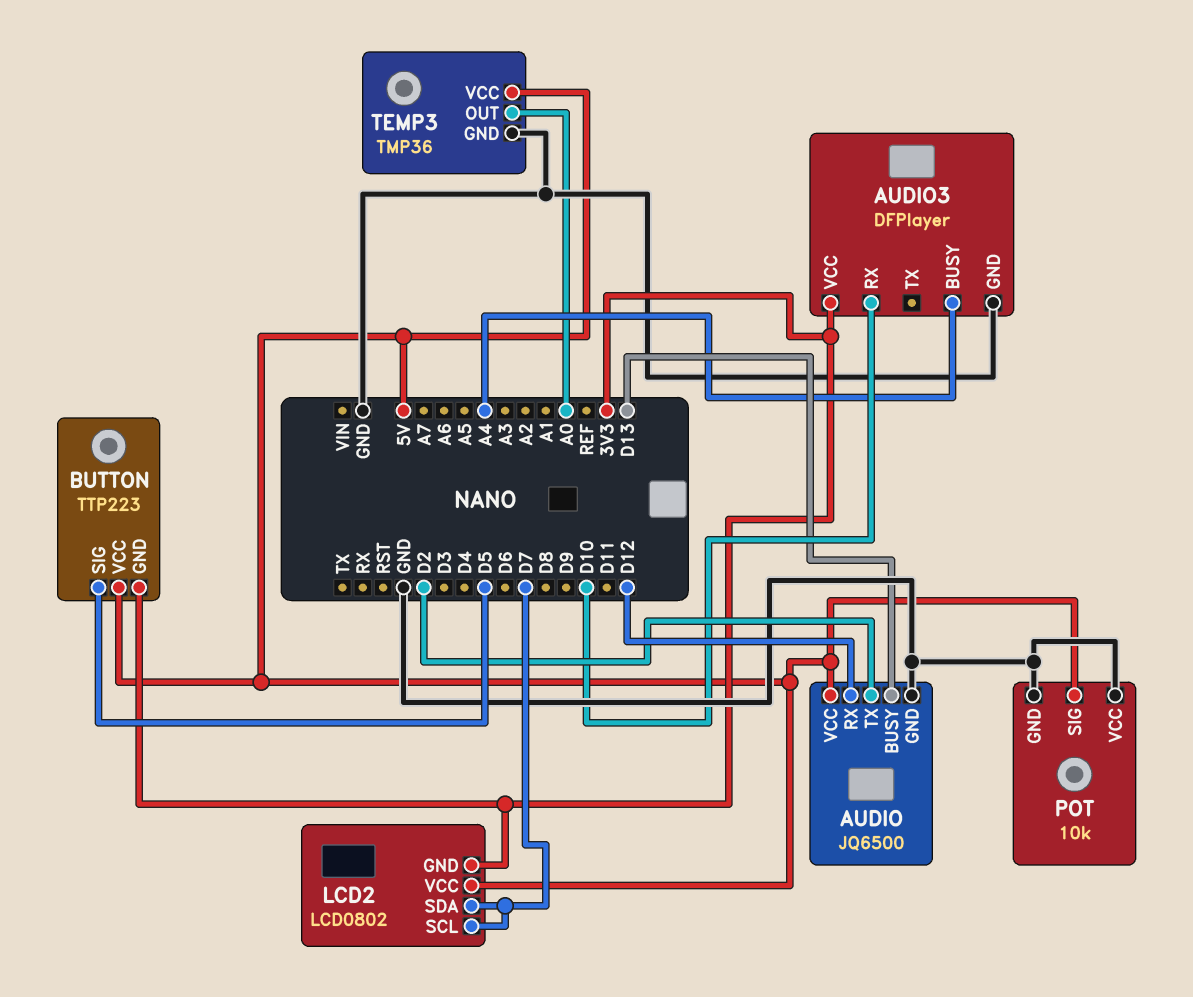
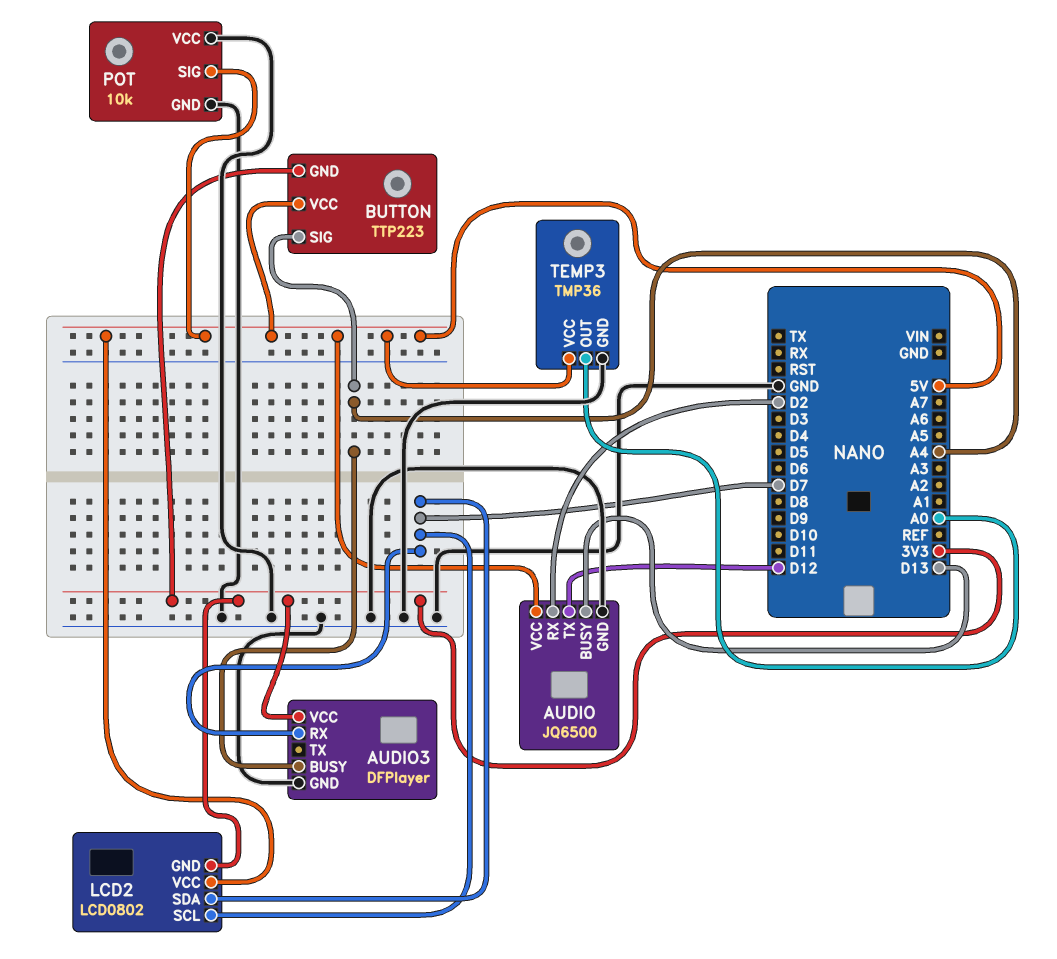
AUDIO pin RX: D12 -> D2
AUDIO pin TX: D2 -> D12
AUDIO3 pin RX: D10 -> D7
BUTTON pin SIG: D5 -> A4

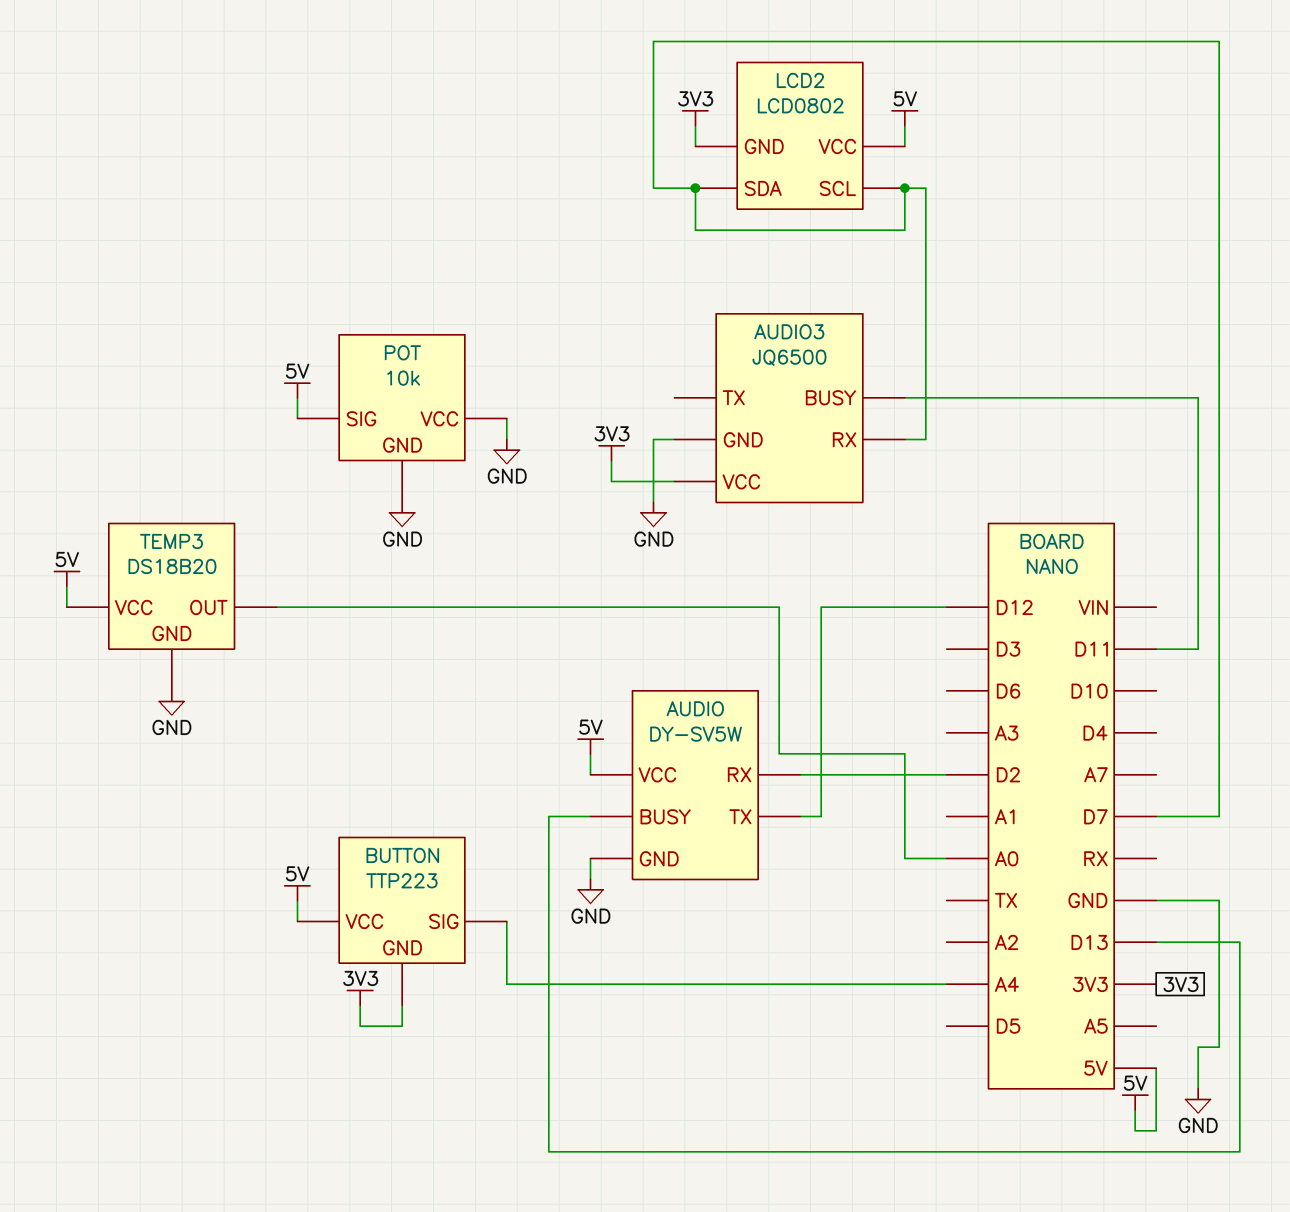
AUDIO: JQ6500 -> DY-SV5W
AUDIO3: DFPlayer -> JQ6500
AUDIO3 pin BUSY: A4 -> D11
TEMP3: TMP36 -> DS18B20

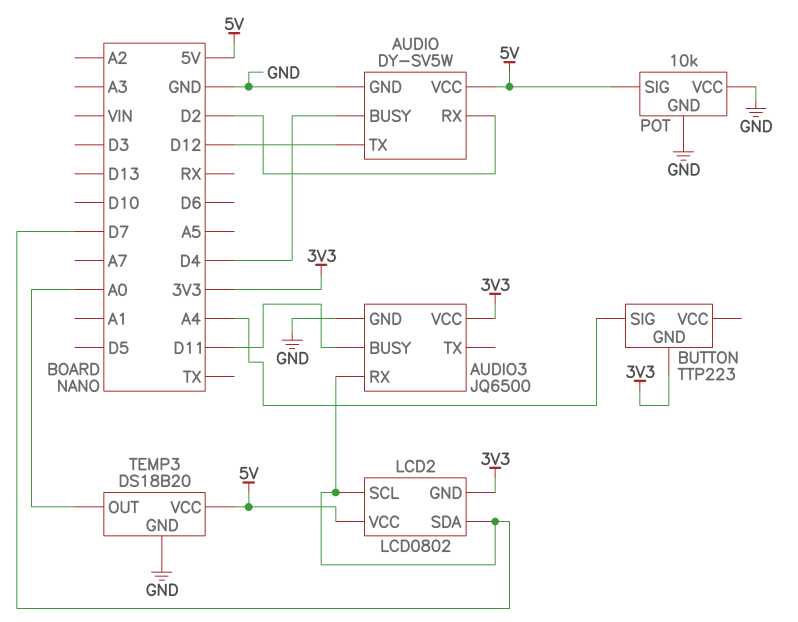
AUDIO pin BUSY: D13 -> D4
BUTTON pin VCC: 5V -> none

